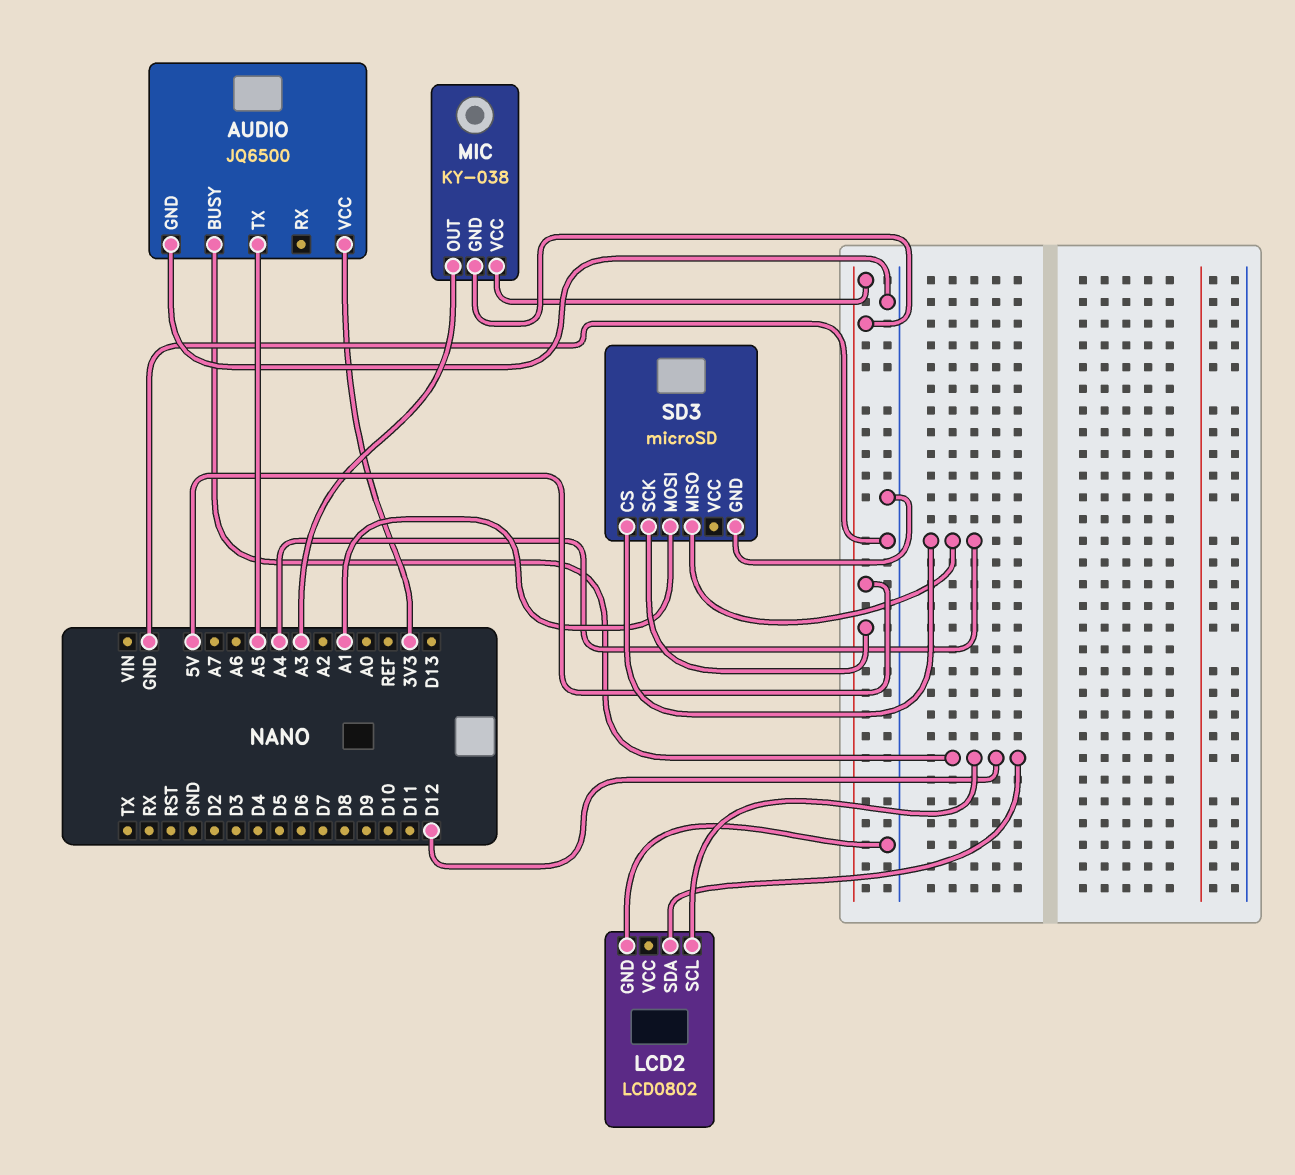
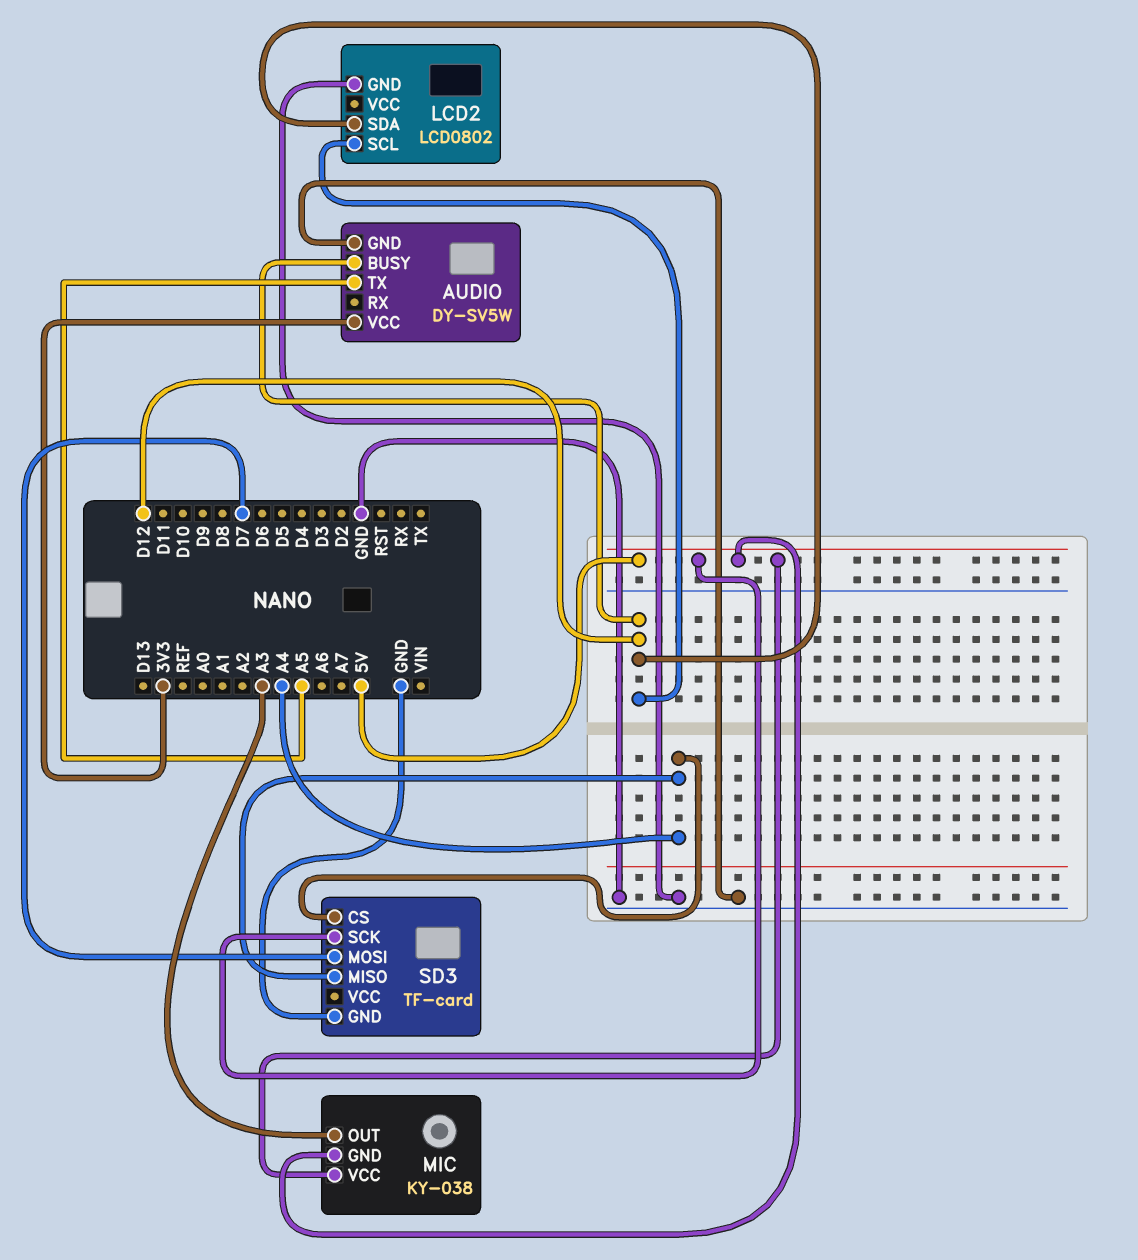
AUDIO: JQ6500 -> DY-SV5W
SD3: microSD -> TF-card
SD3 pin MOSI: A1 -> D7

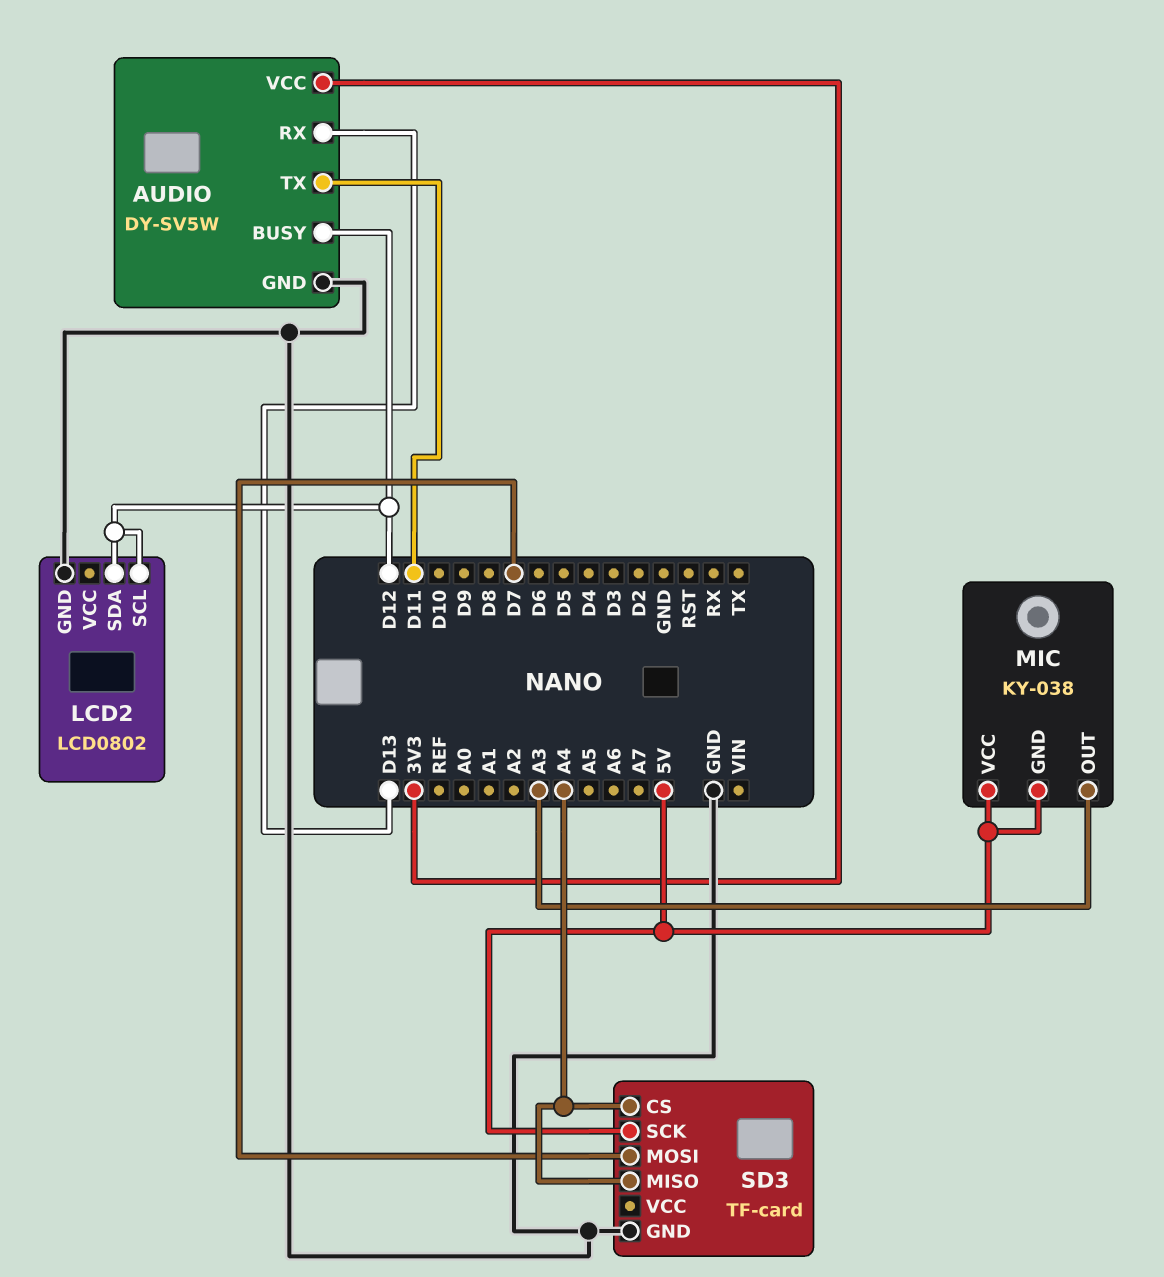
AUDIO pin RX: none -> D13
AUDIO pin TX: A5 -> D11

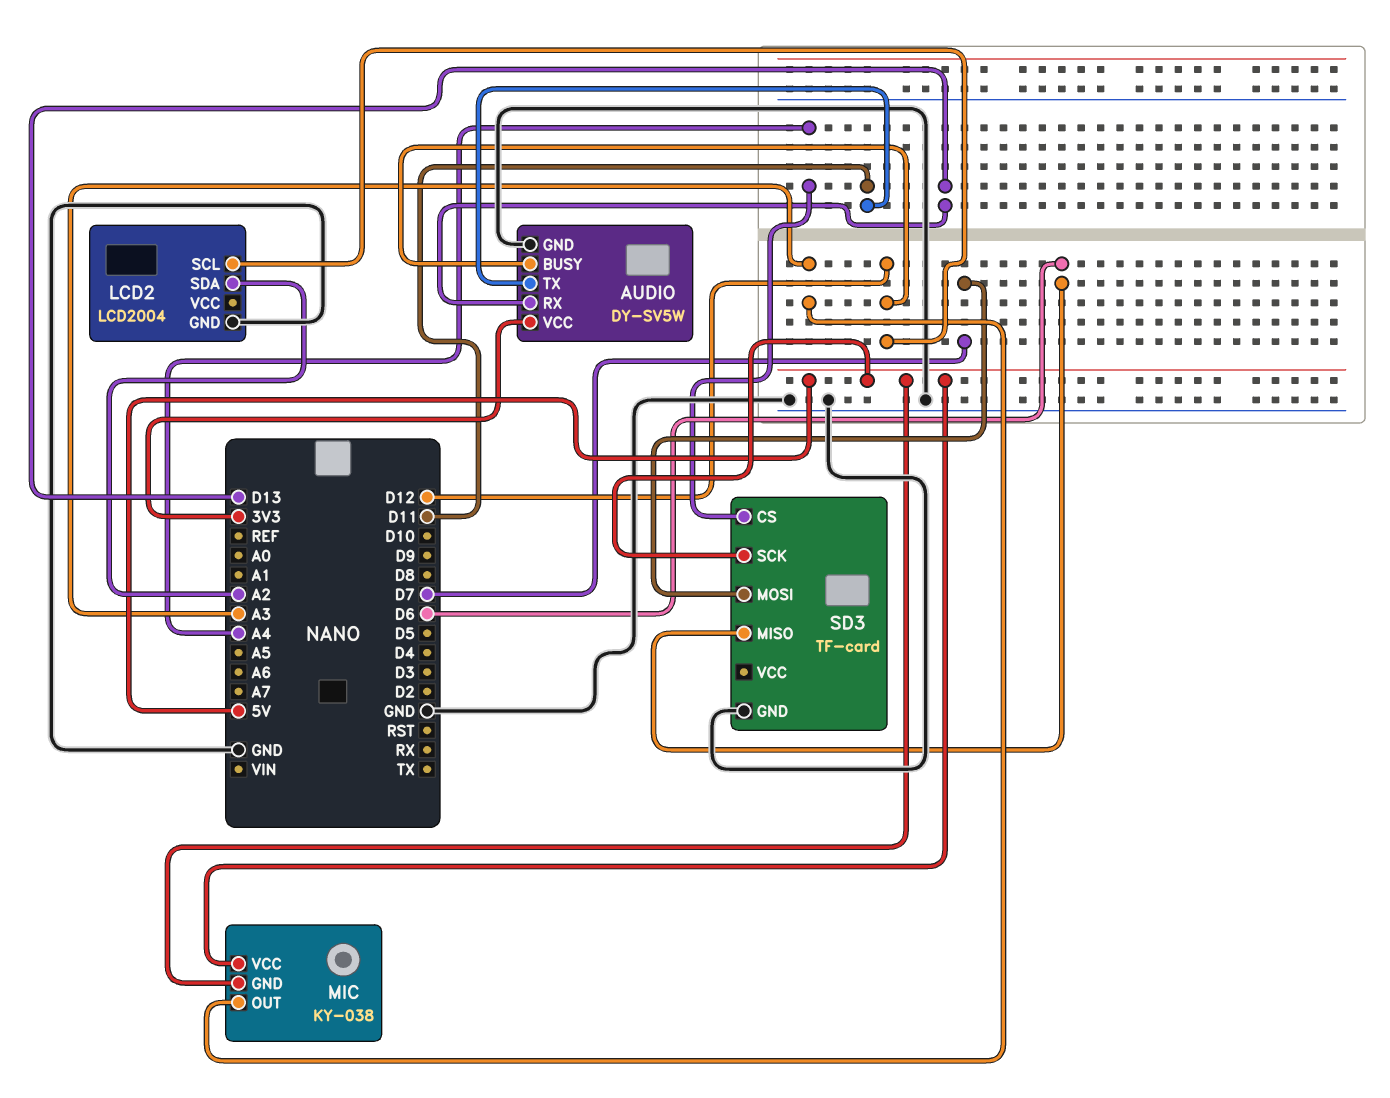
LCD2: LCD0802 -> LCD2004
LCD2 pin SDA: D12 -> A2
SD3 pin MISO: A4 -> D6

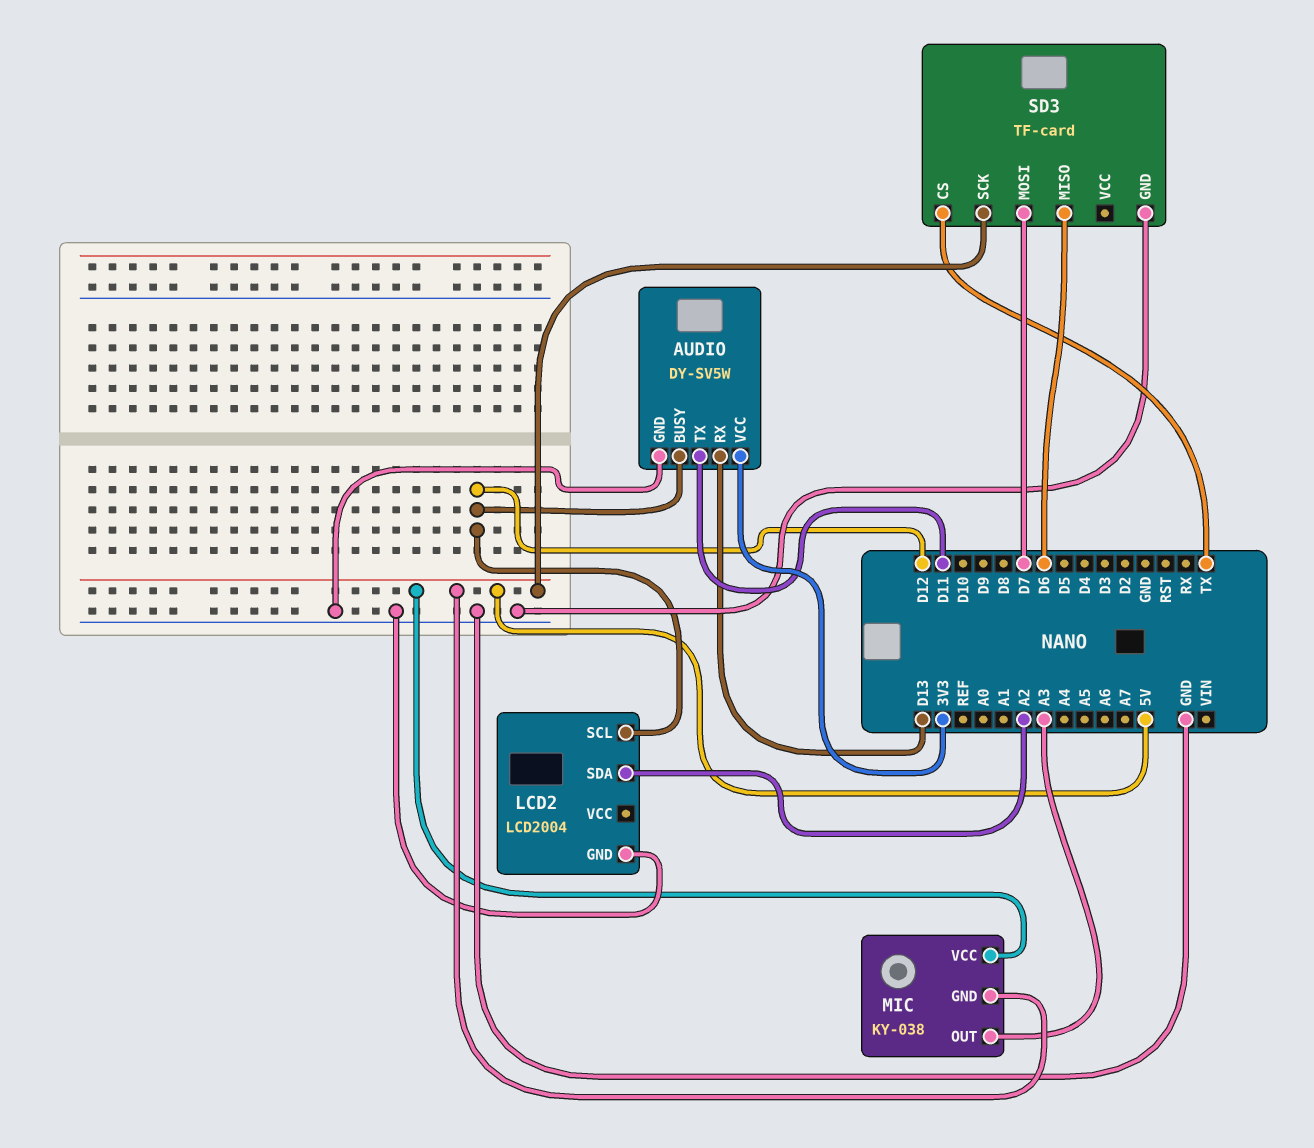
SD3 pin CS: A4 -> TX

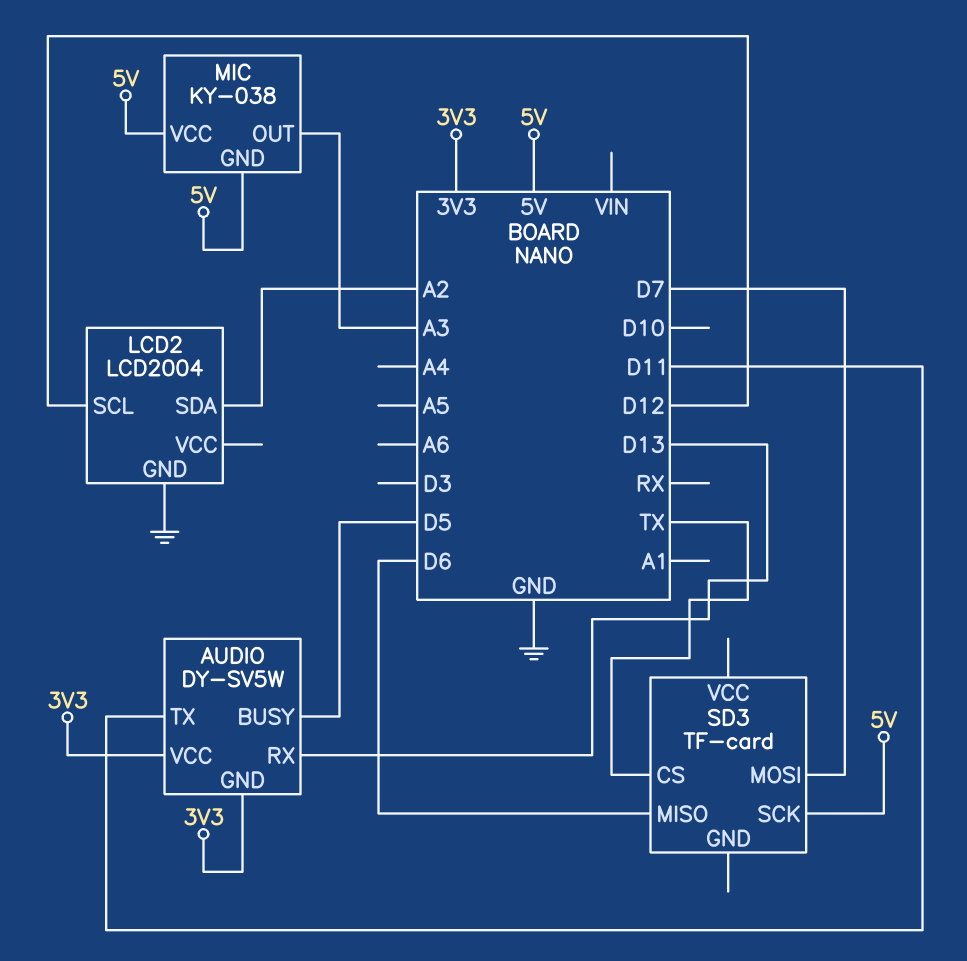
AUDIO pin BUSY: D12 -> D5
AUDIO pin GND: GND -> 3V3
SD3 pin GND: GND -> none

